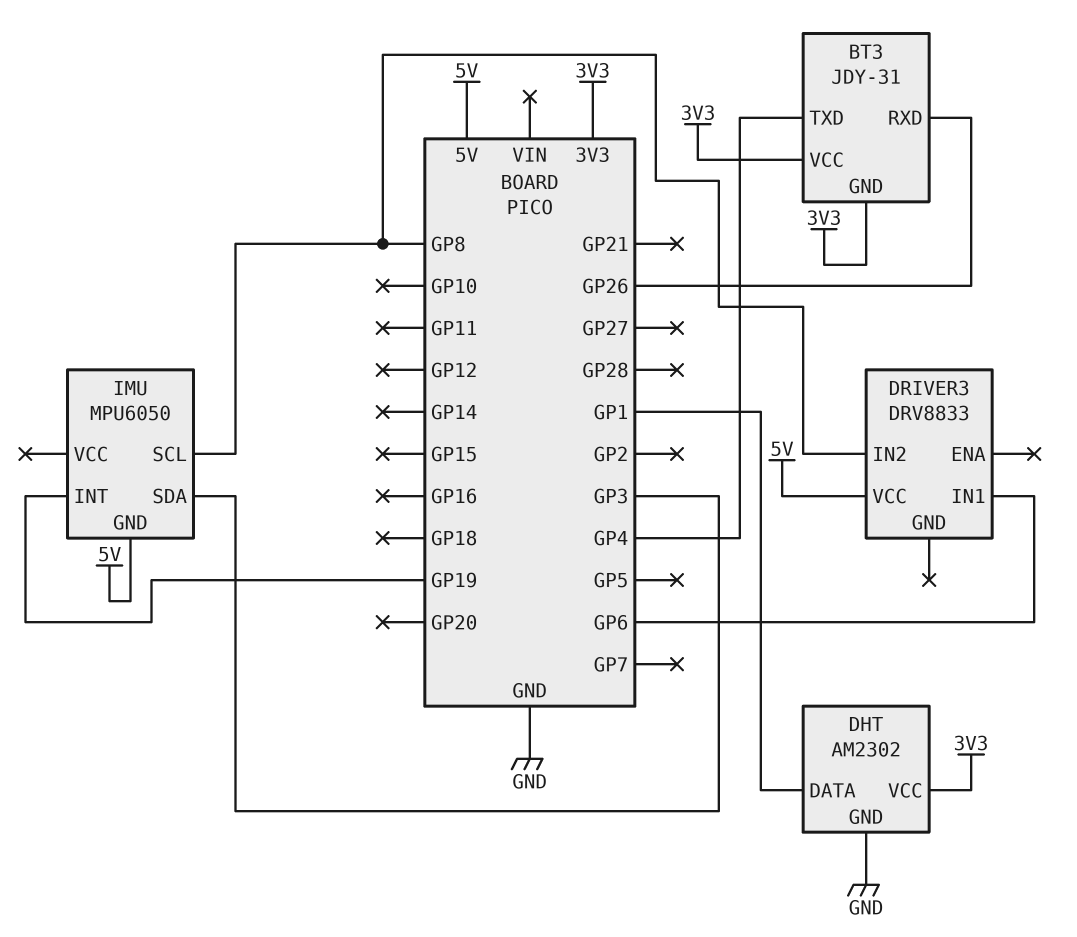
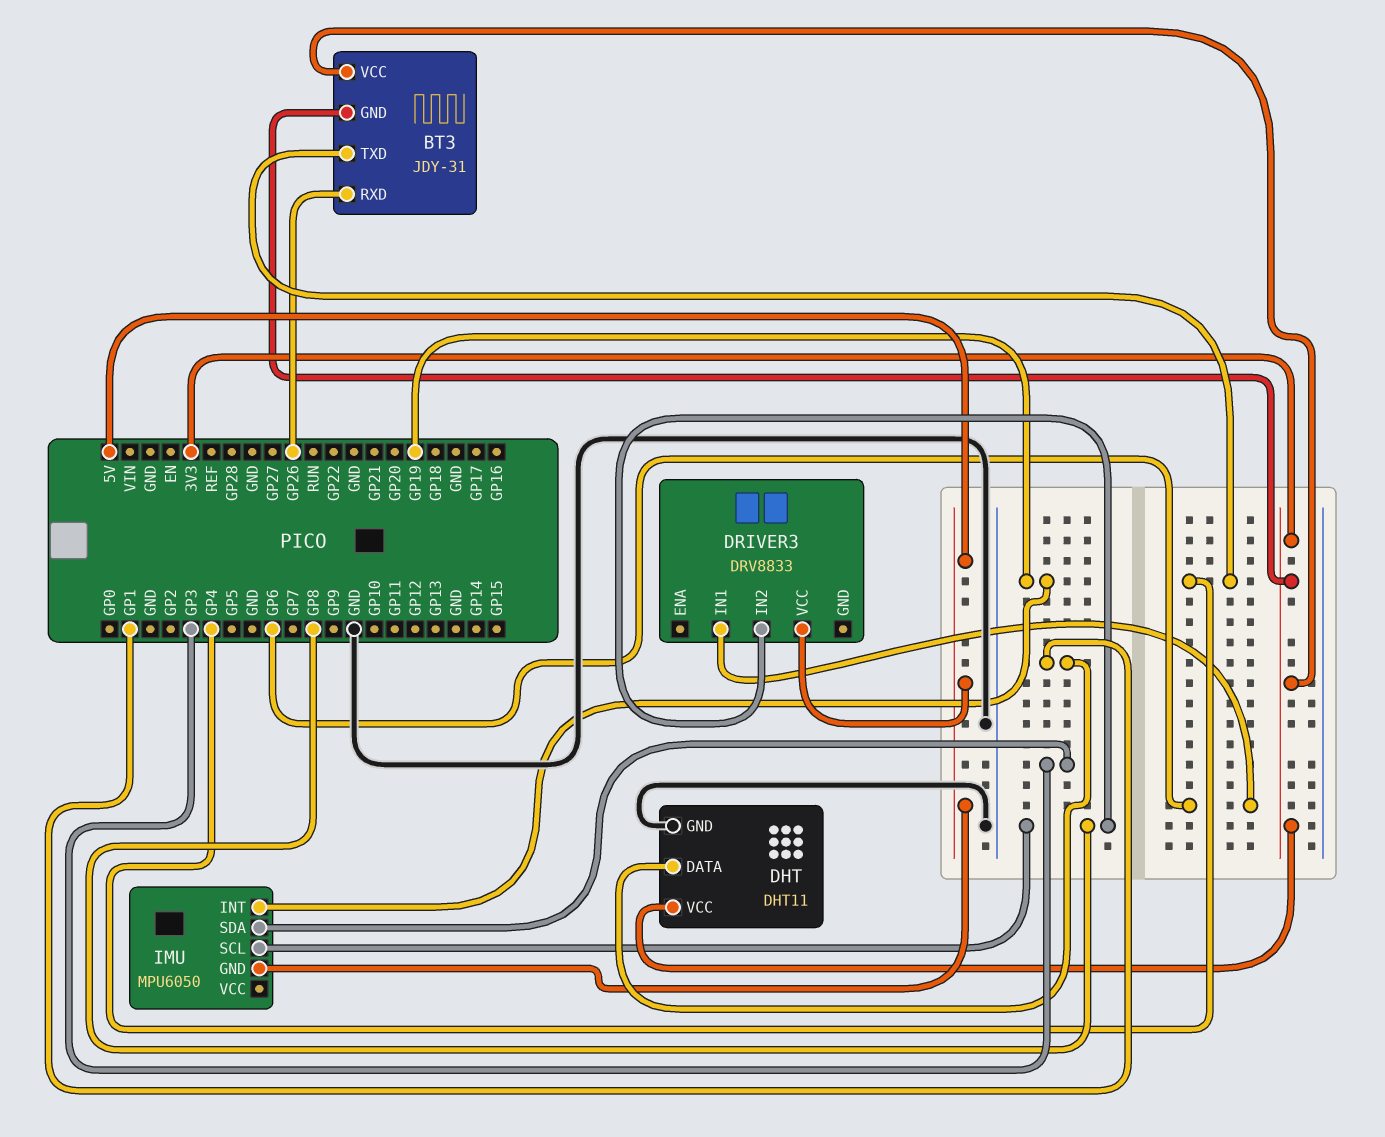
DHT: AM2302 -> DHT11

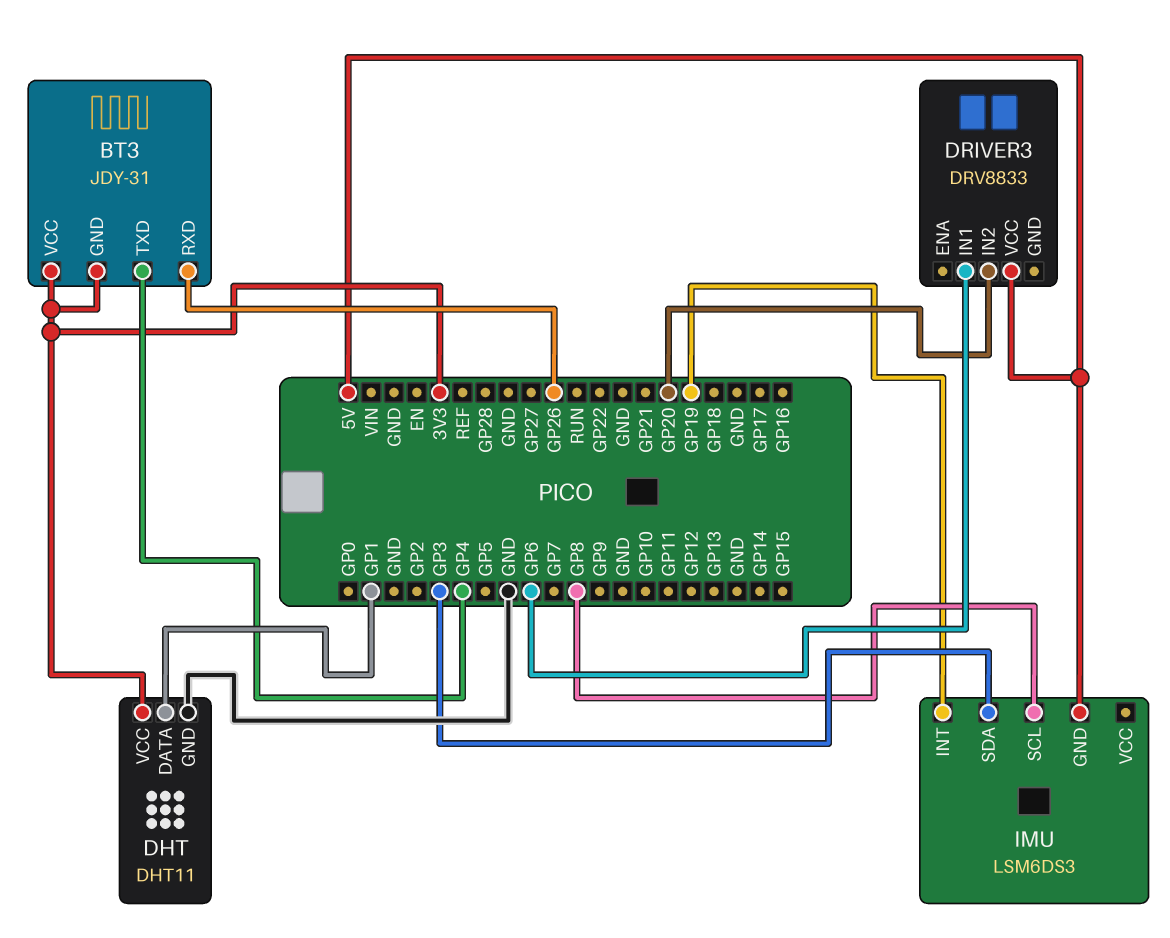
DRIVER3 pin IN2: GP8 -> GP20
IMU: MPU6050 -> LSM6DS3

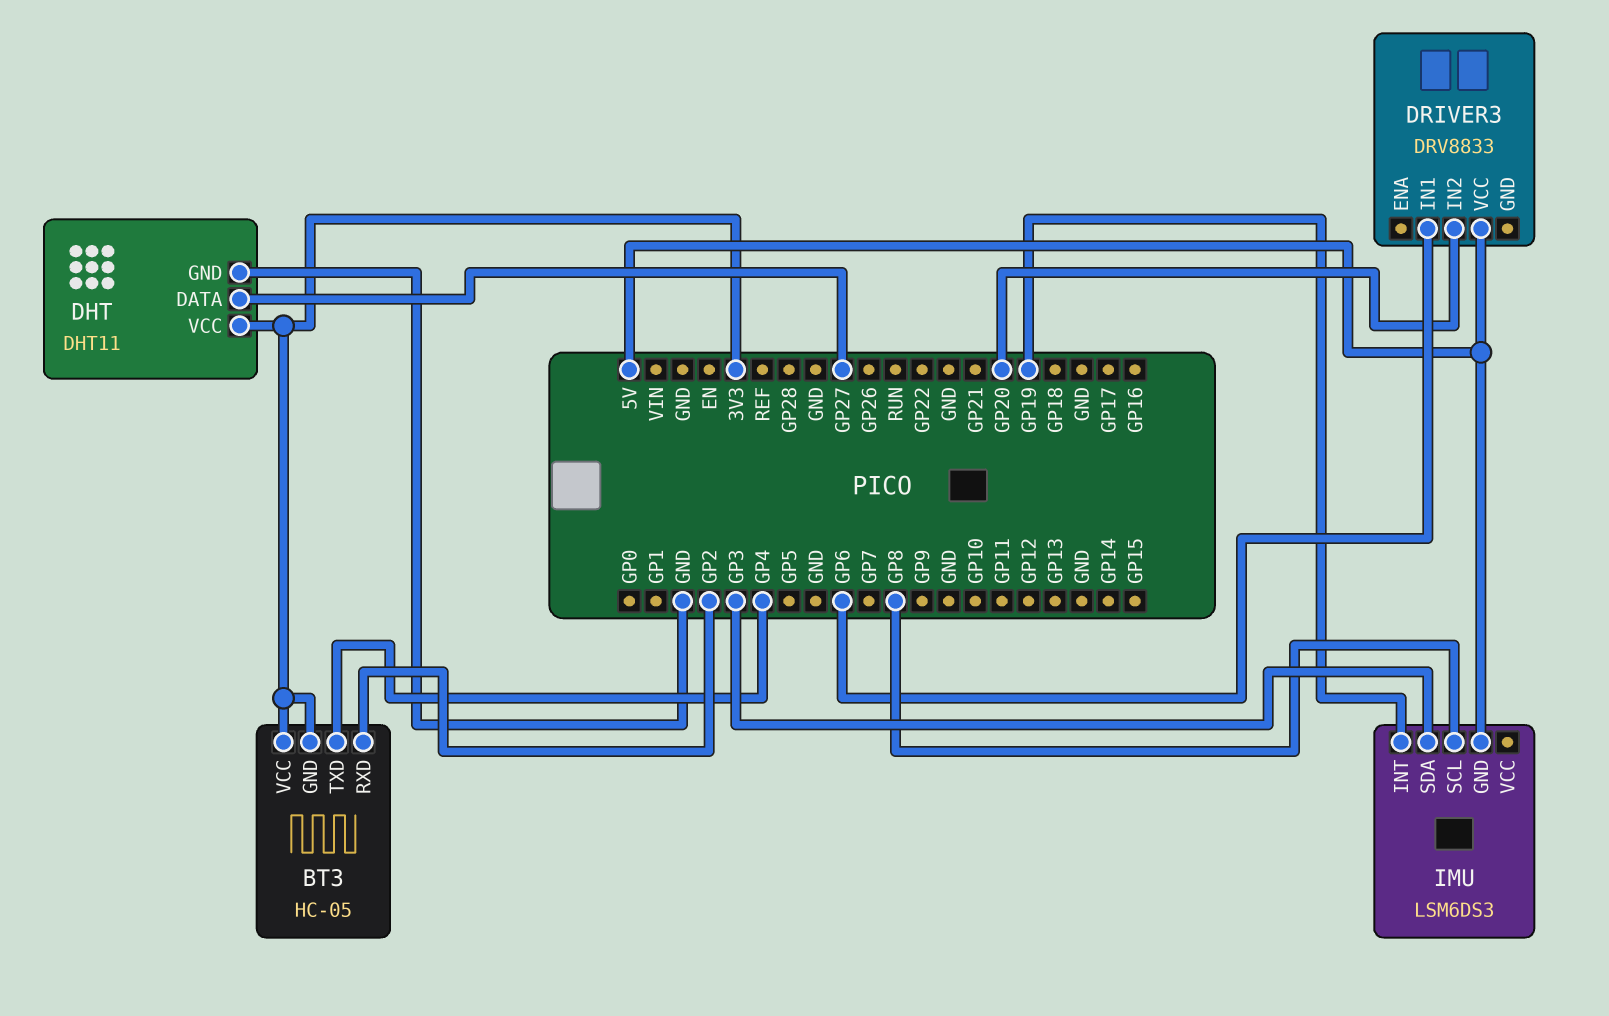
BT3: JDY-31 -> HC-05
BT3 pin RXD: GP26 -> GP2
DHT pin DATA: GP1 -> GP27

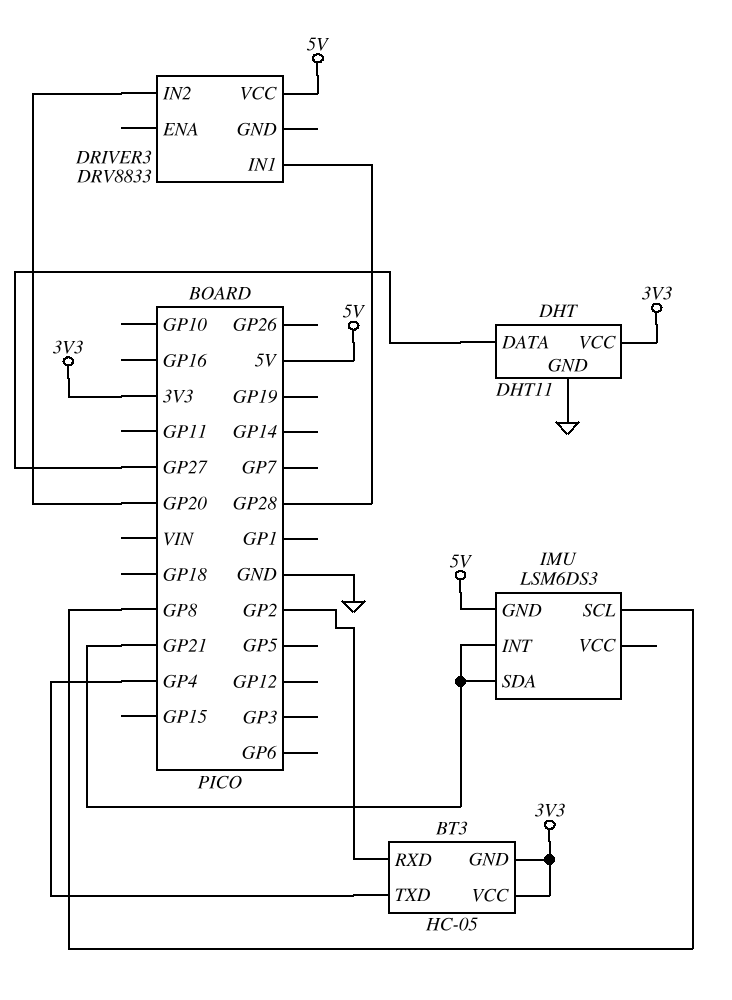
DRIVER3 pin IN1: GP6 -> GP28
IMU pin INT: GP19 -> GP21
IMU pin SDA: GP3 -> GP21

